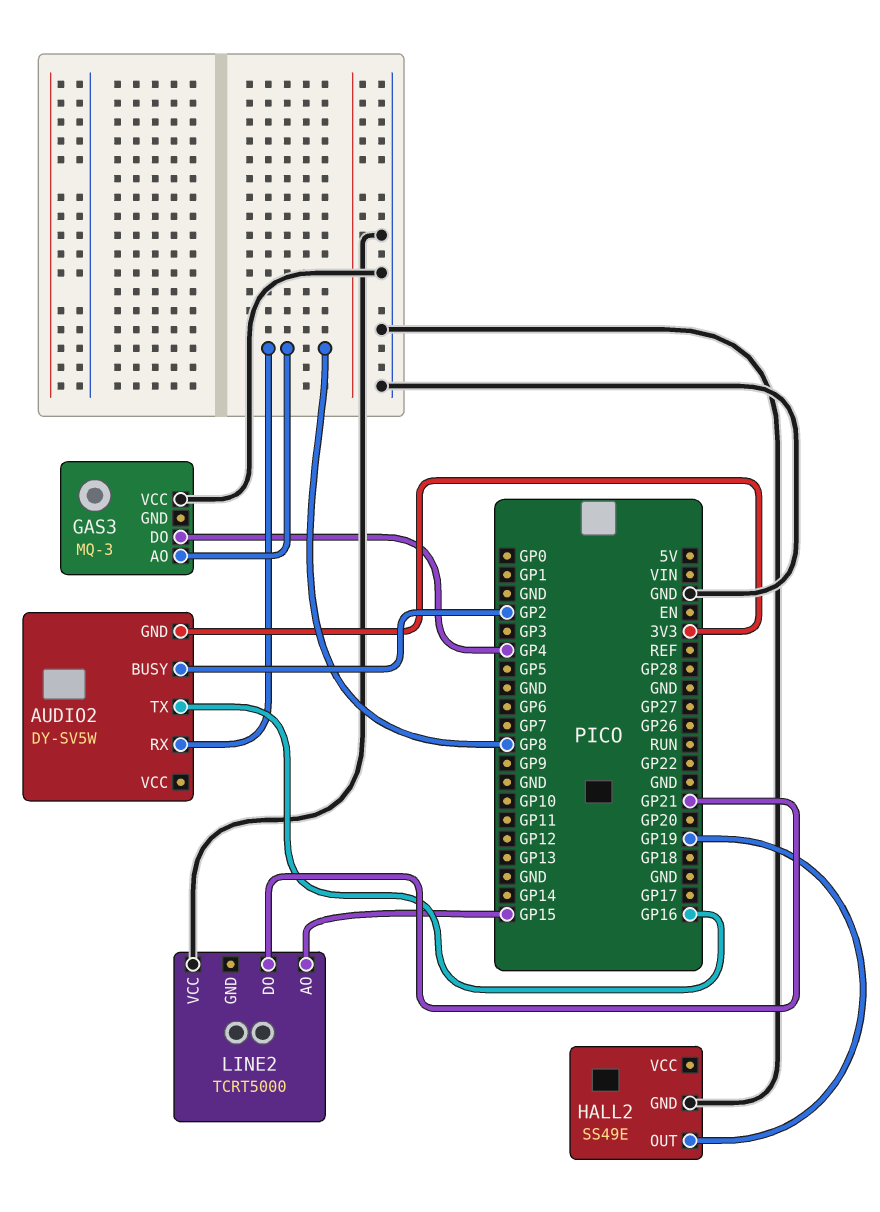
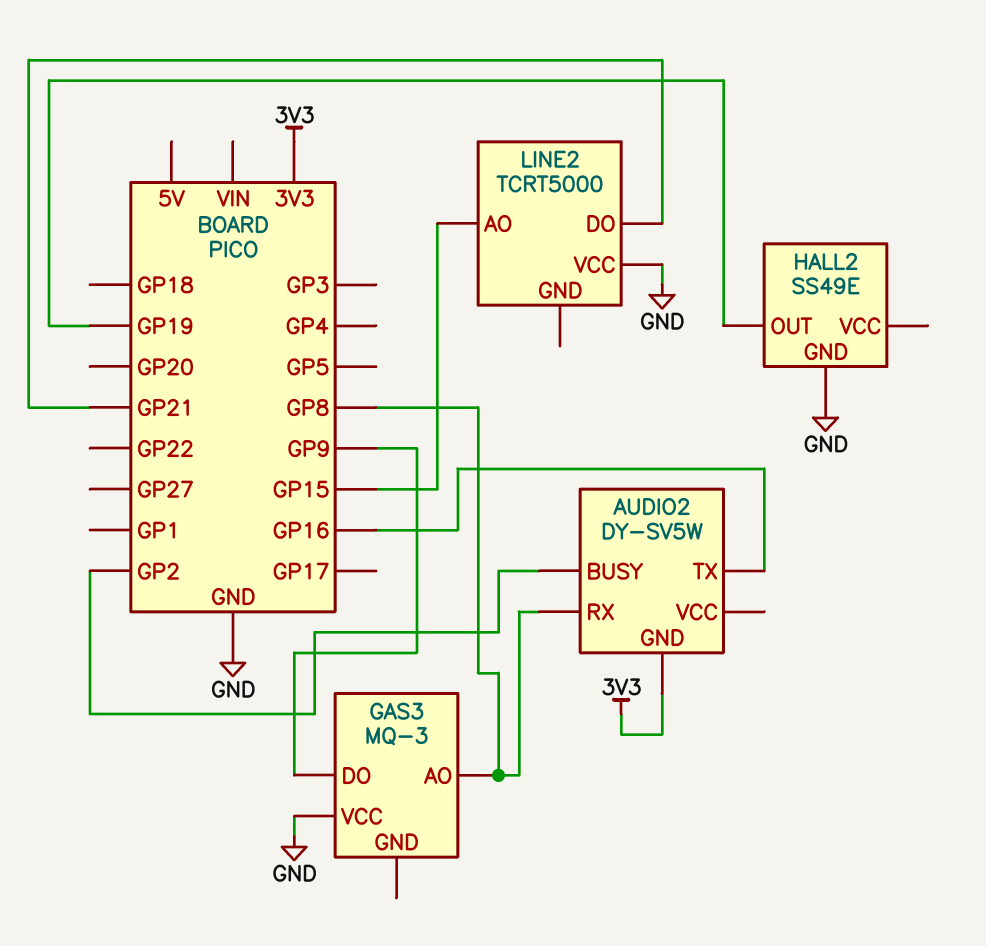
GAS3 pin DO: GP4 -> GP9

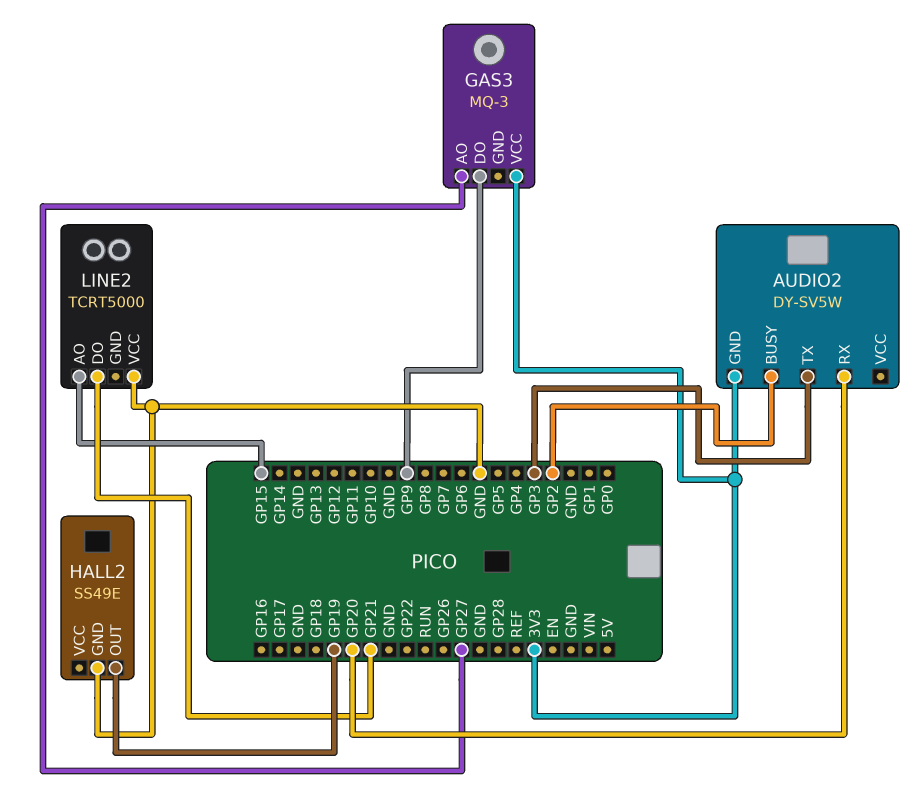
AUDIO2 pin RX: GP8 -> GP20
AUDIO2 pin TX: GP16 -> GP3
GAS3 pin AO: GP8 -> GP27
GAS3 pin VCC: GND -> 3V3

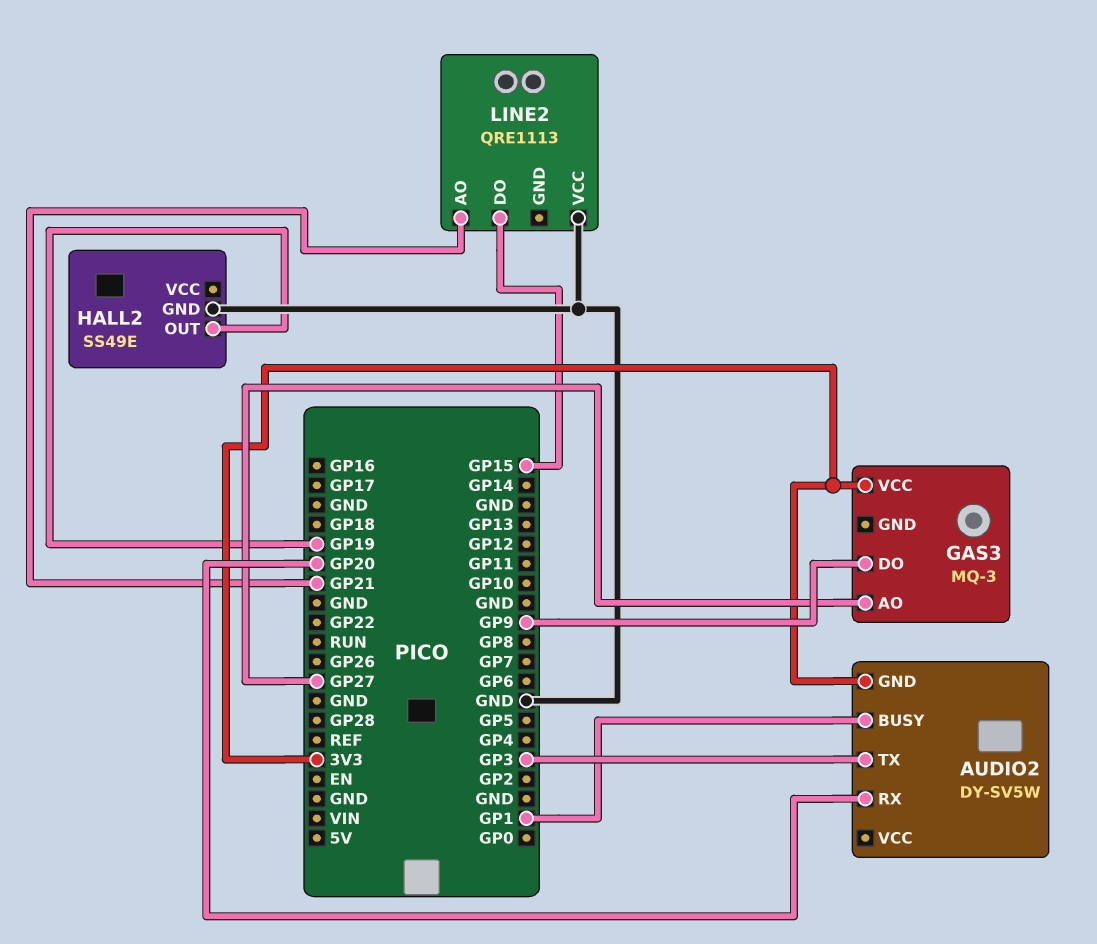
AUDIO2 pin BUSY: GP2 -> GP1
LINE2: TCRT5000 -> QRE1113
LINE2 pin AO: GP15 -> GP21
LINE2 pin DO: GP21 -> GP15

